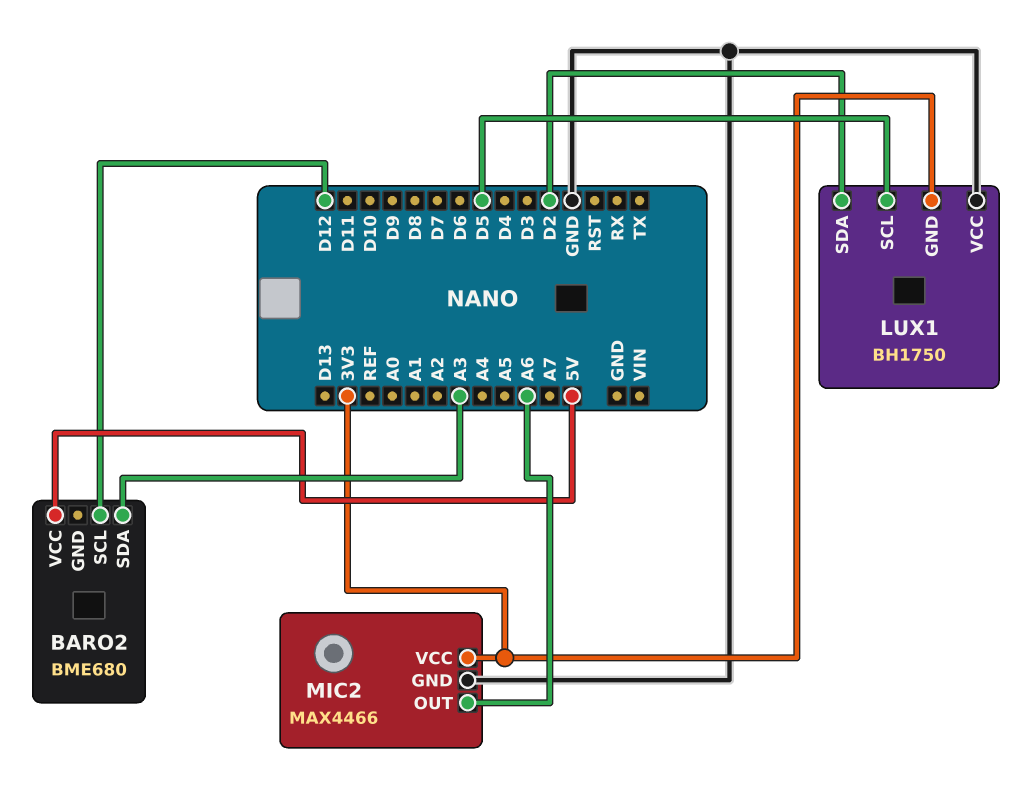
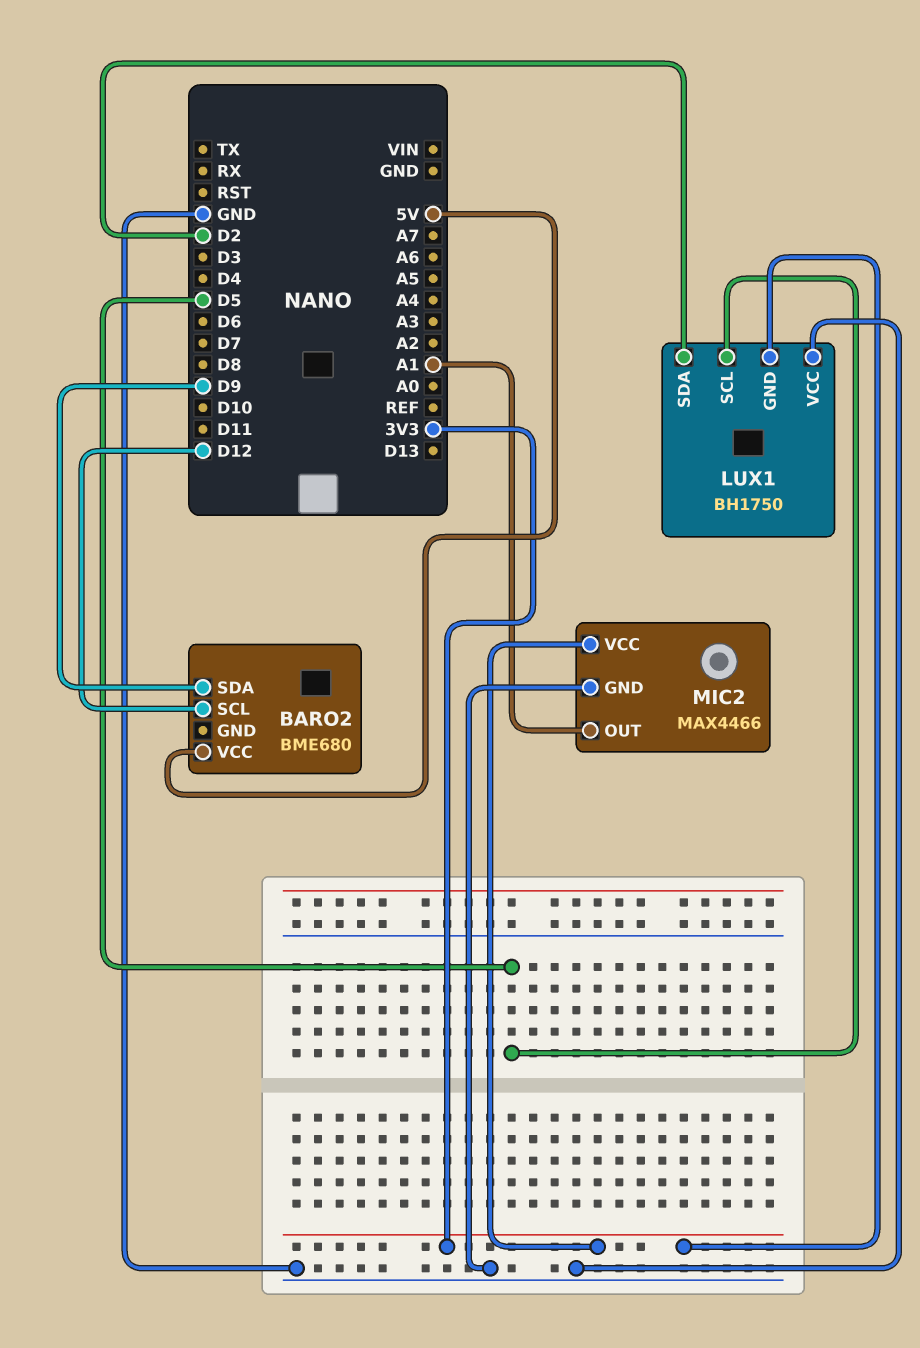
BARO2 pin SDA: A3 -> D9
MIC2 pin OUT: A6 -> A1

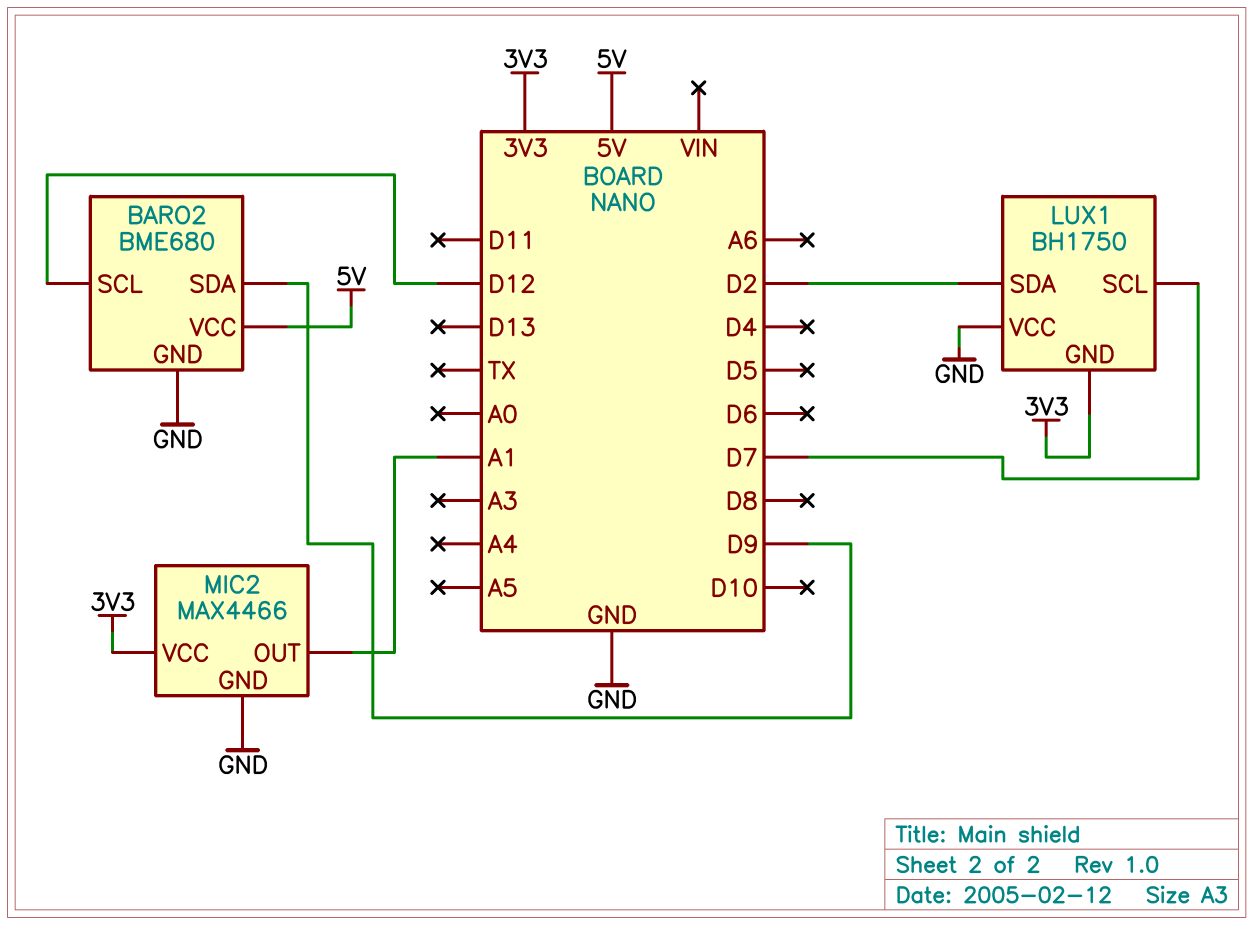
BARO2 pin GND: none -> GND
LUX1 pin SCL: D5 -> D7

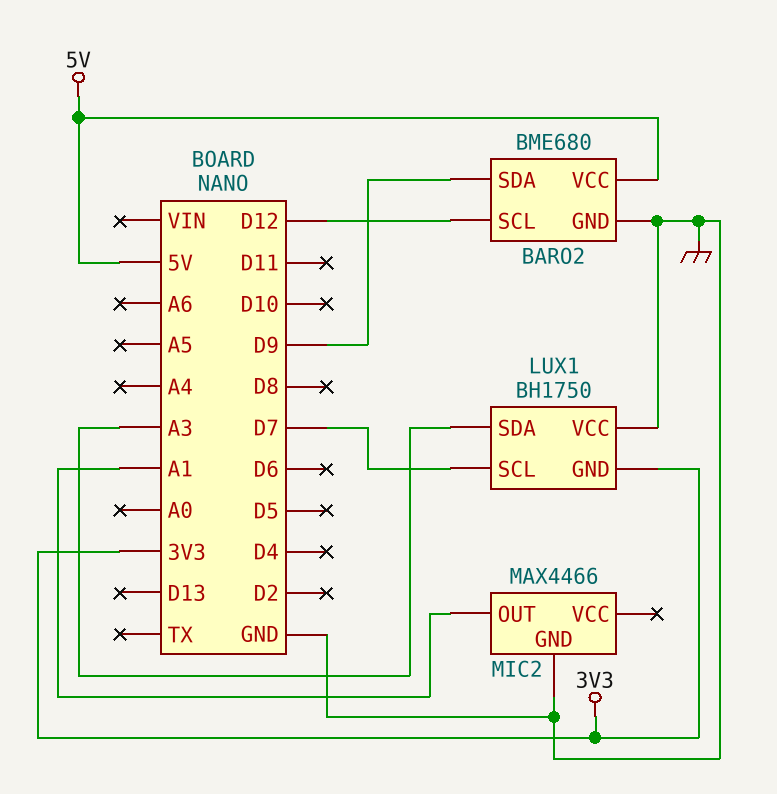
LUX1 pin SDA: D2 -> A3
MIC2 pin VCC: 3V3 -> none

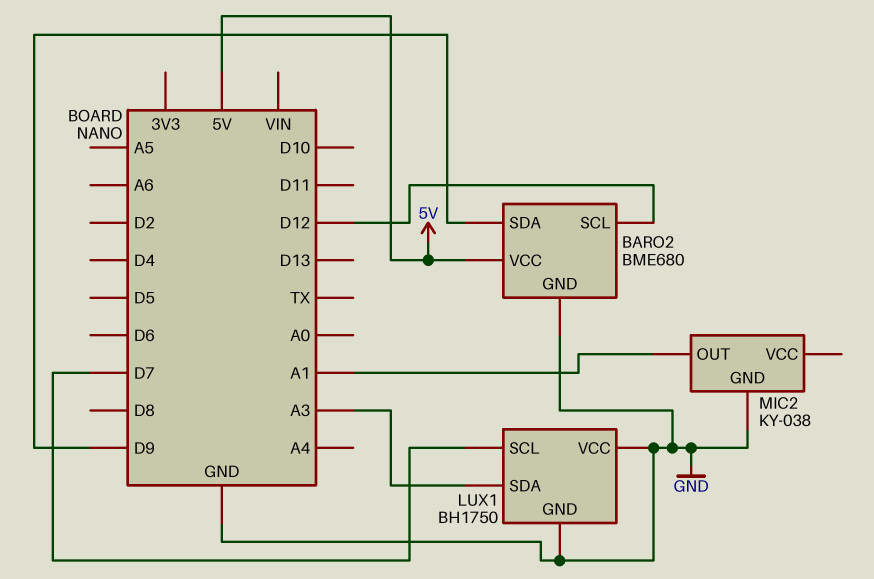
LUX1 pin GND: 3V3 -> GND
MIC2: MAX4466 -> KY-038

